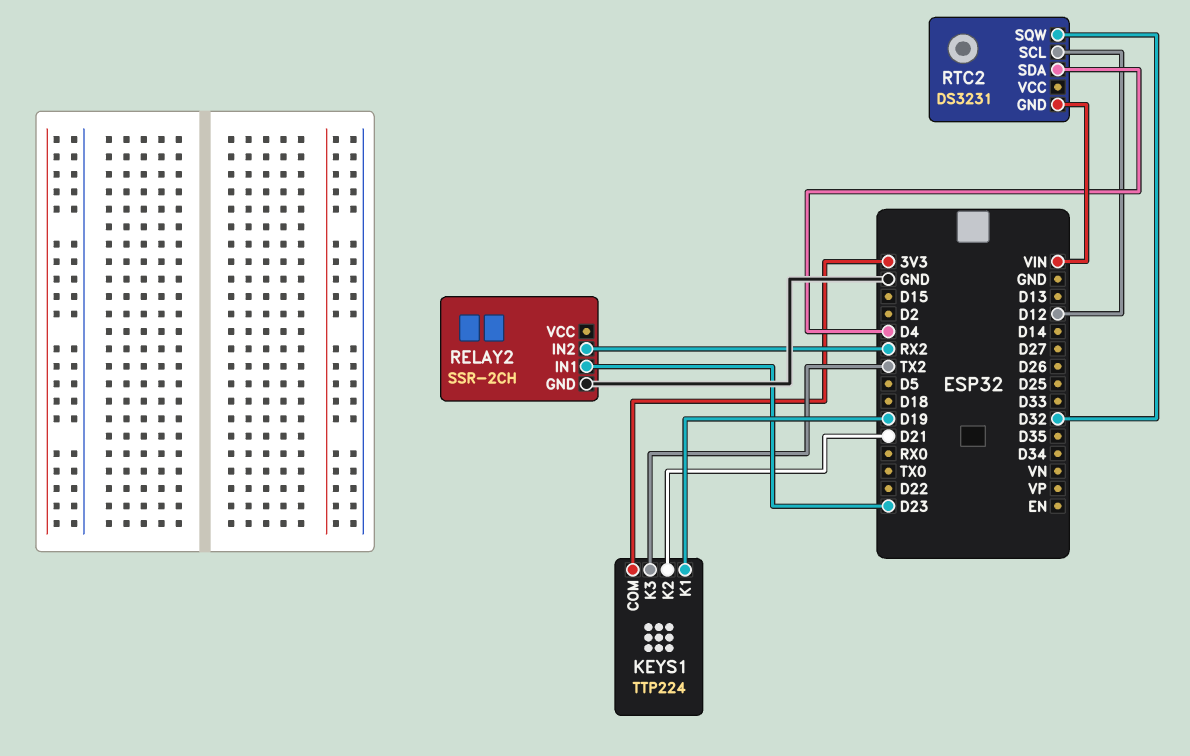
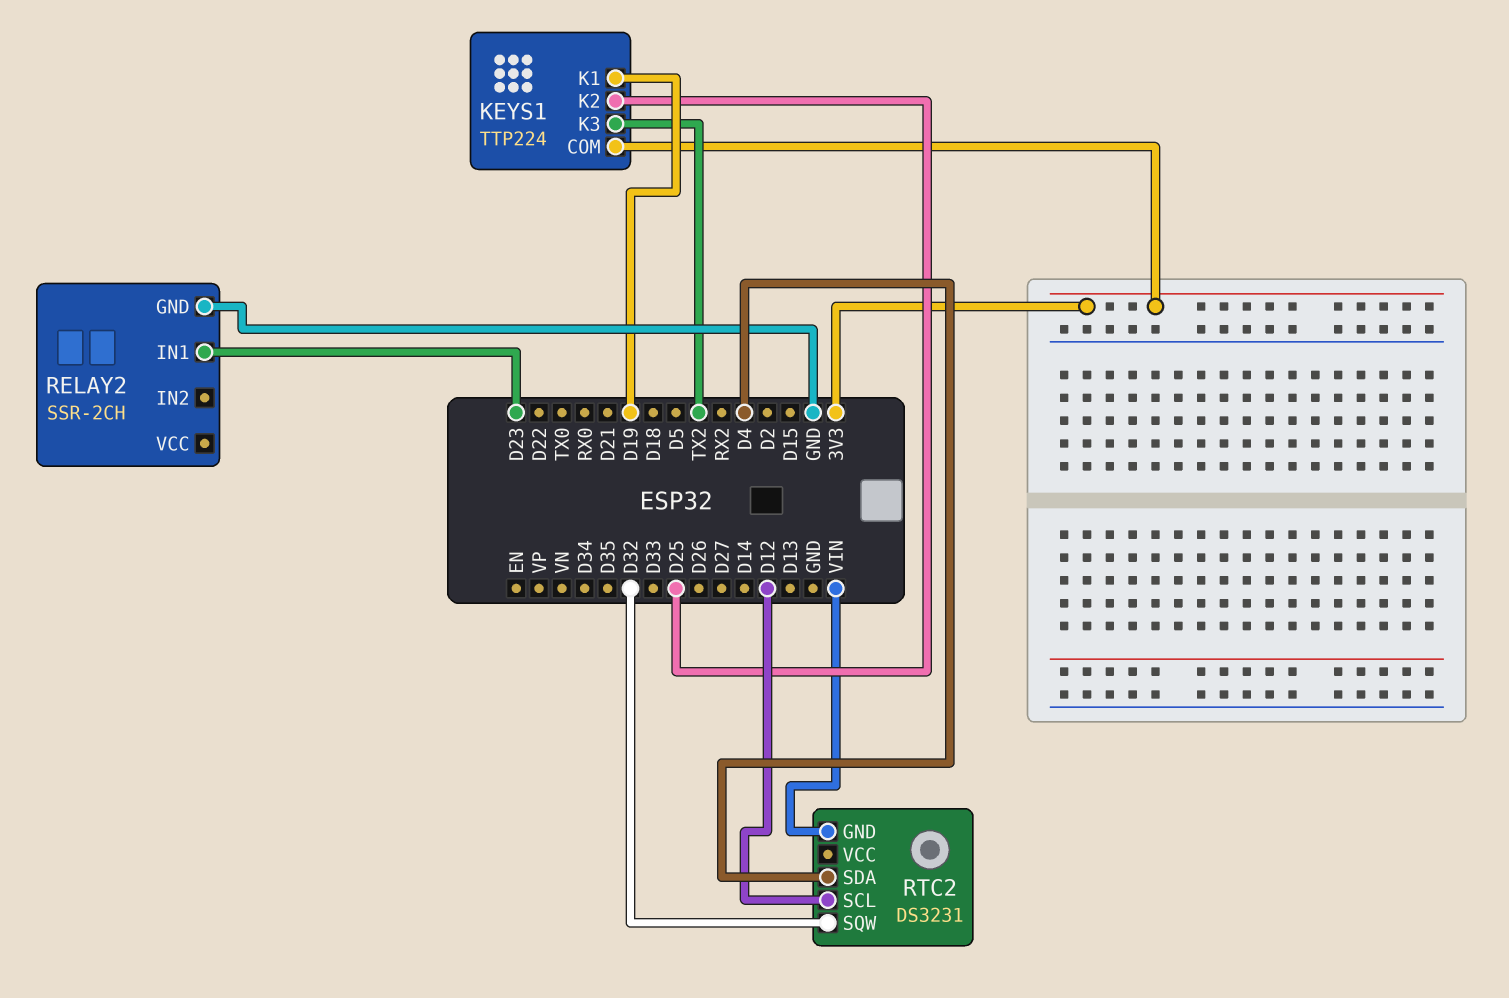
KEYS1 pin K2: D21 -> D25
RELAY2 pin IN2: RX2 -> none

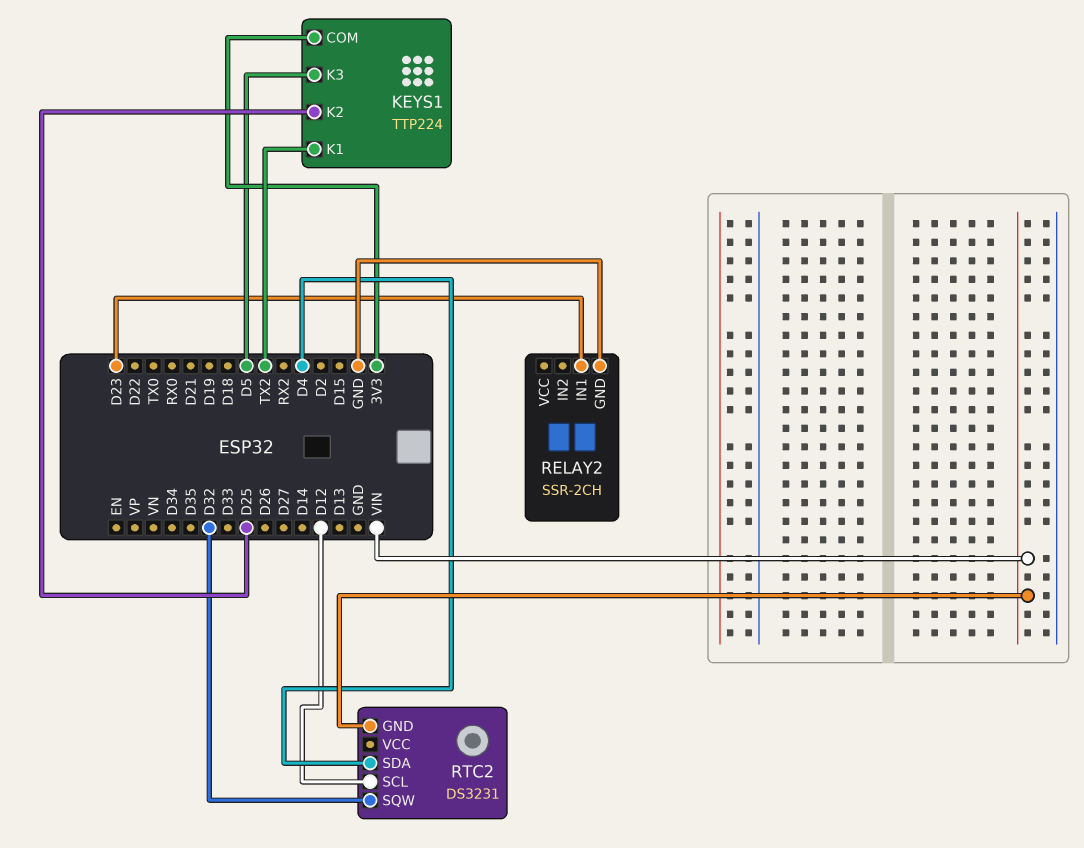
KEYS1 pin K1: D19 -> TX2
KEYS1 pin K3: TX2 -> D5

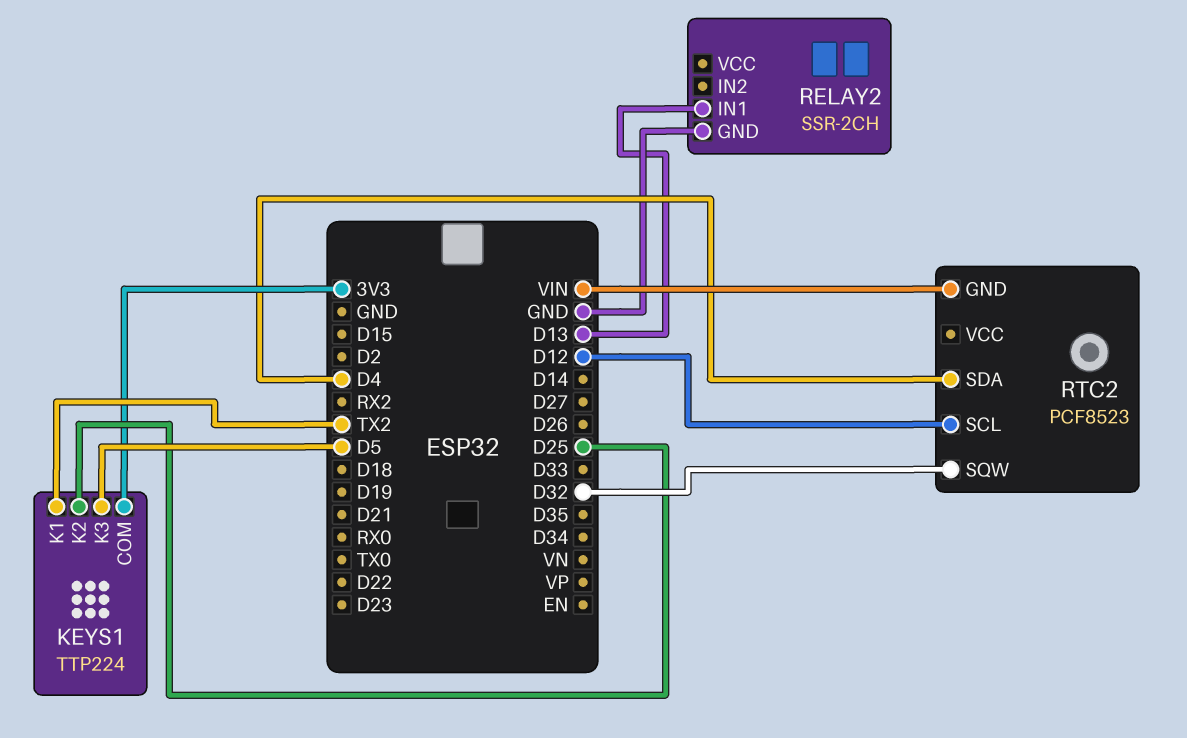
RELAY2 pin IN1: D23 -> D13
RTC2: DS3231 -> PCF8523

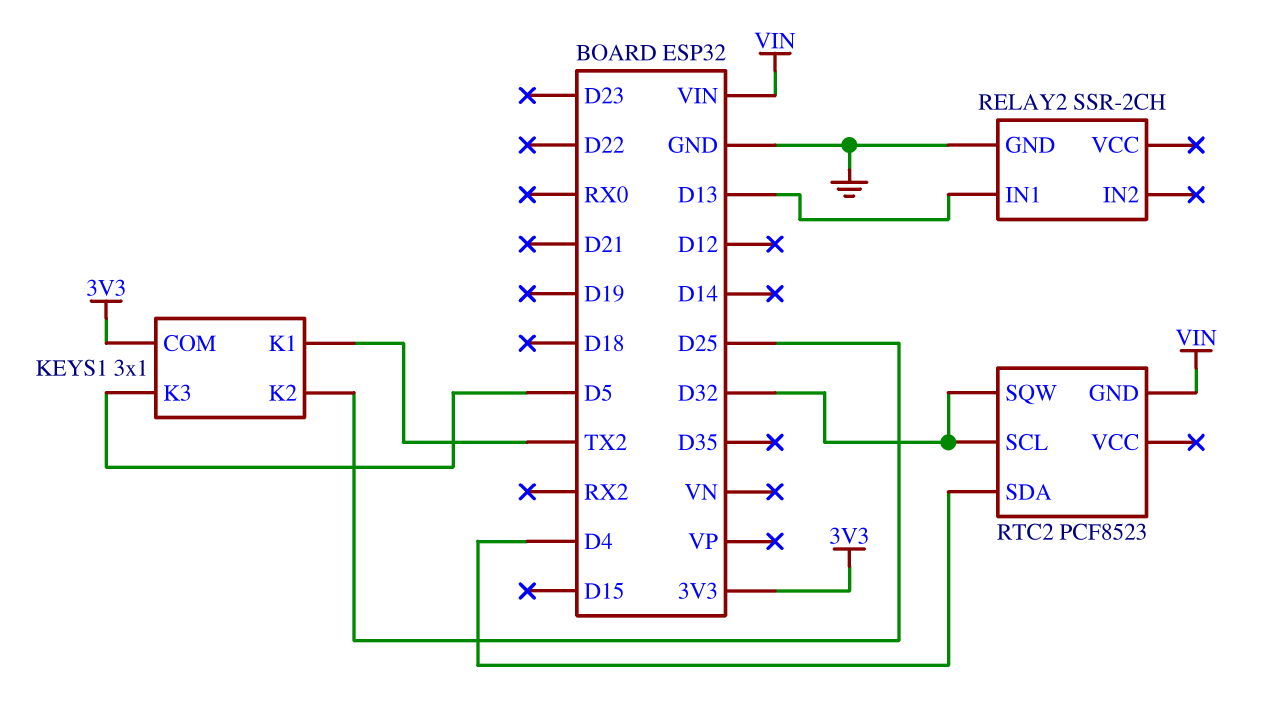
KEYS1: TTP224 -> 3x1
RTC2 pin SCL: D12 -> D32

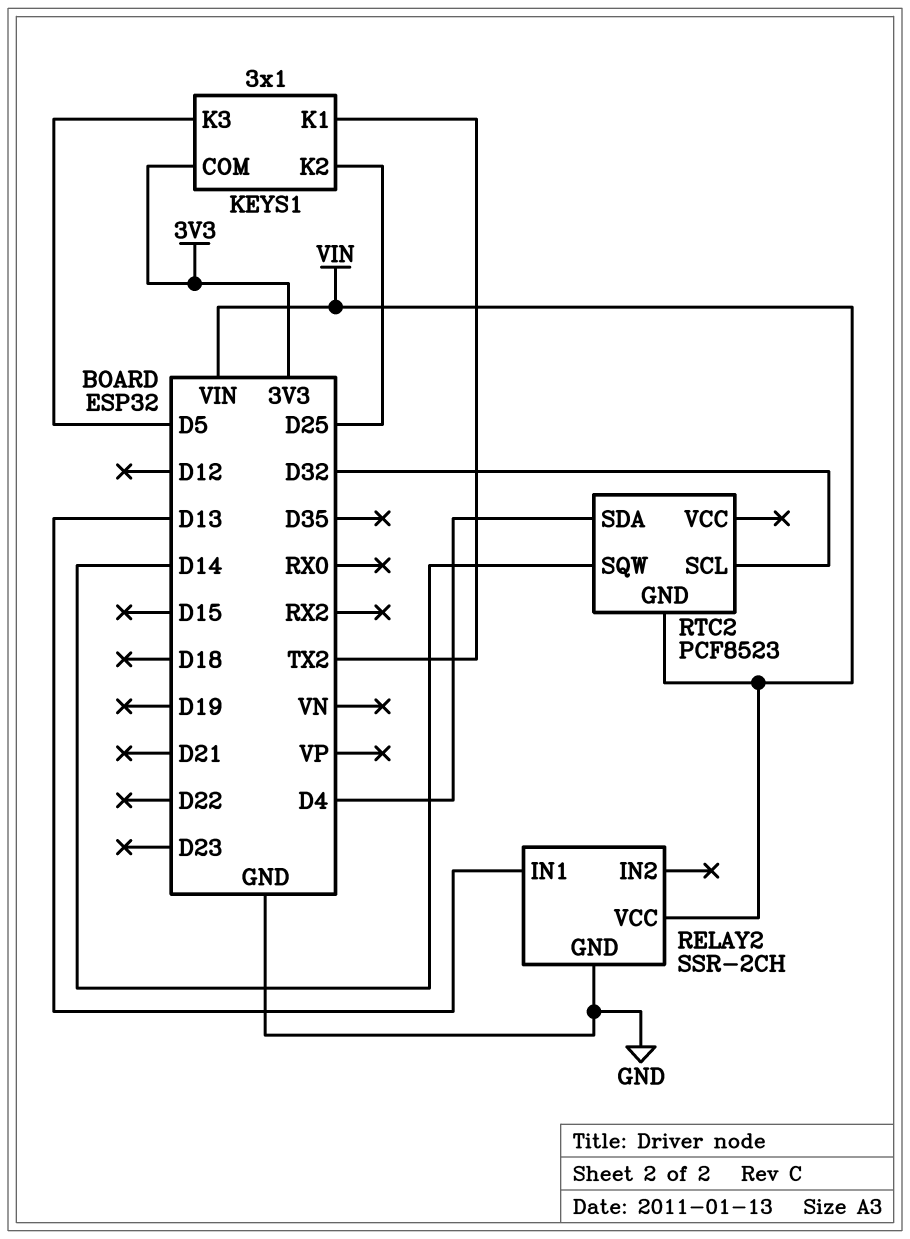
RELAY2 pin VCC: none -> VIN
RTC2 pin SQW: D32 -> D14

